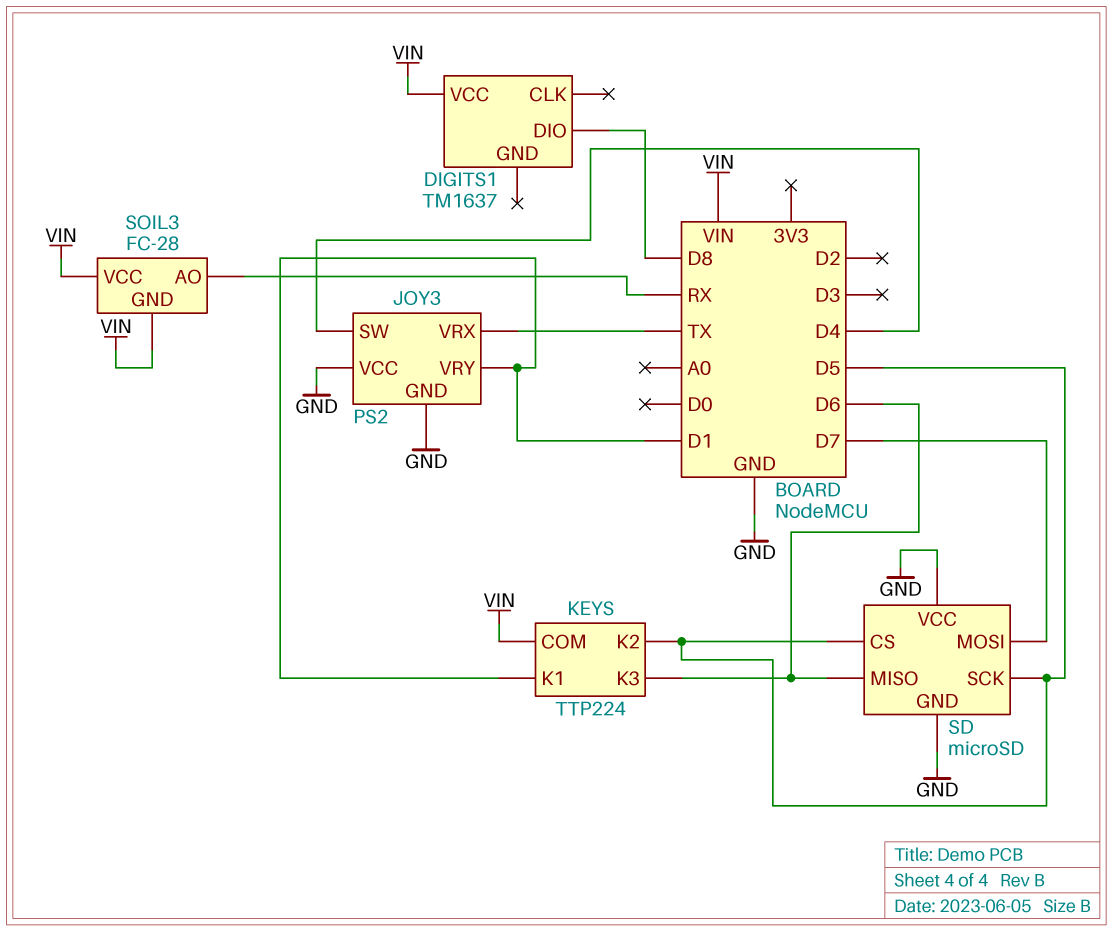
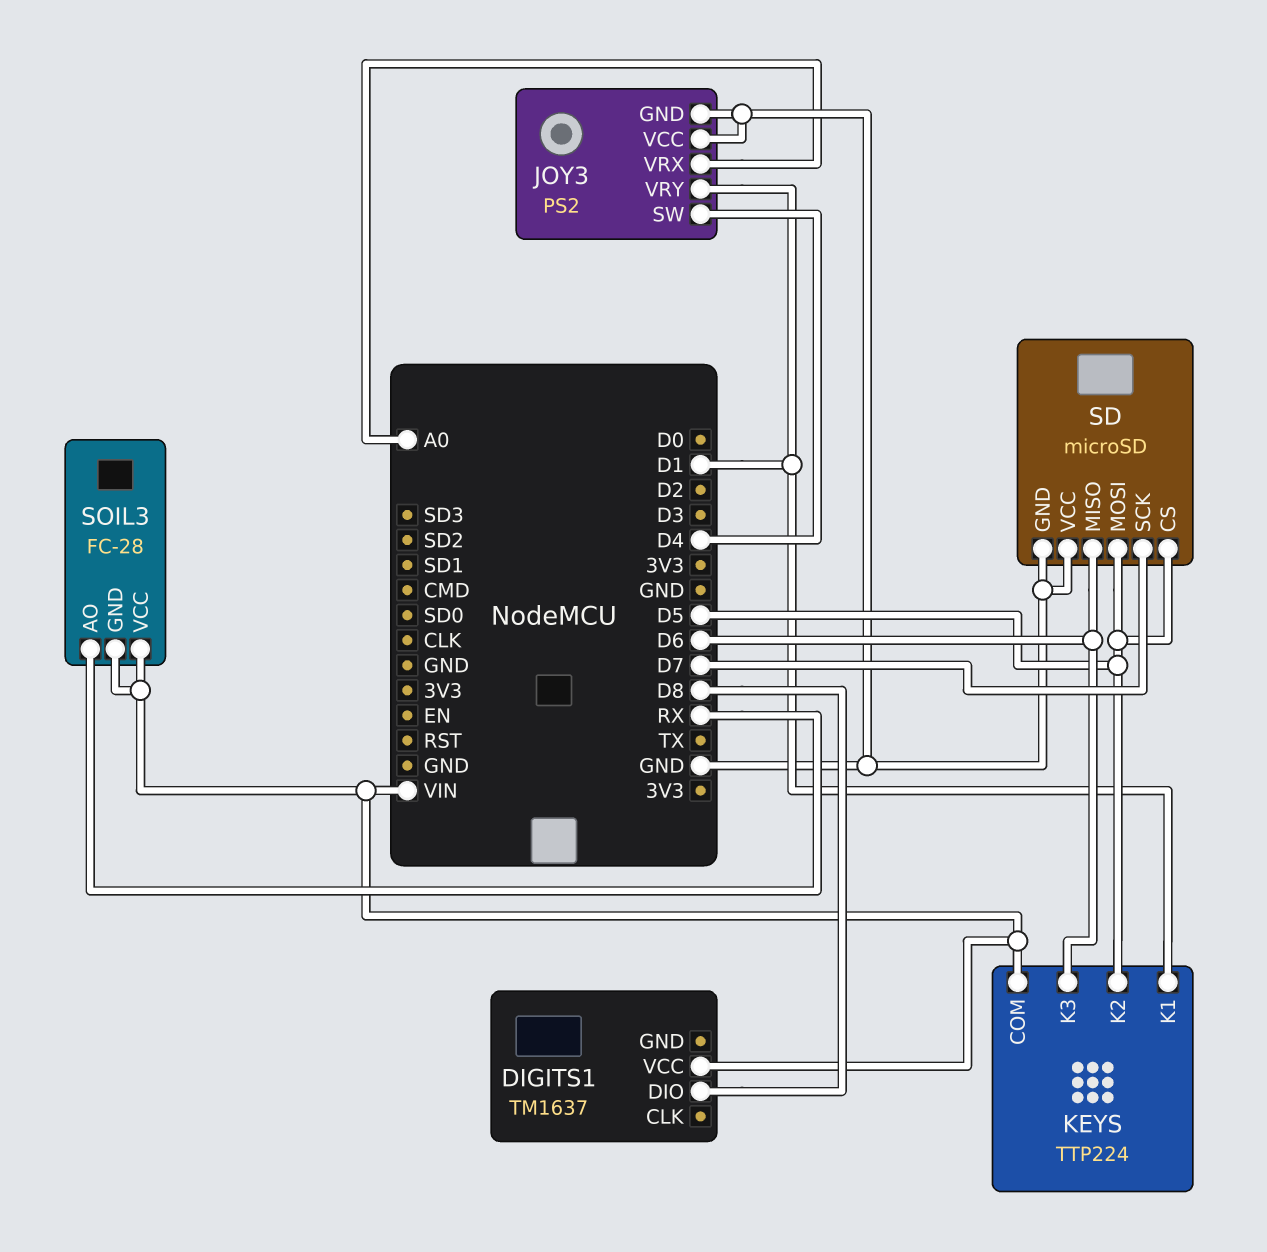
JOY3 pin VRX: TX -> A0
SD pin MOSI: D7 -> D5
SD pin SCK: D5 -> D7

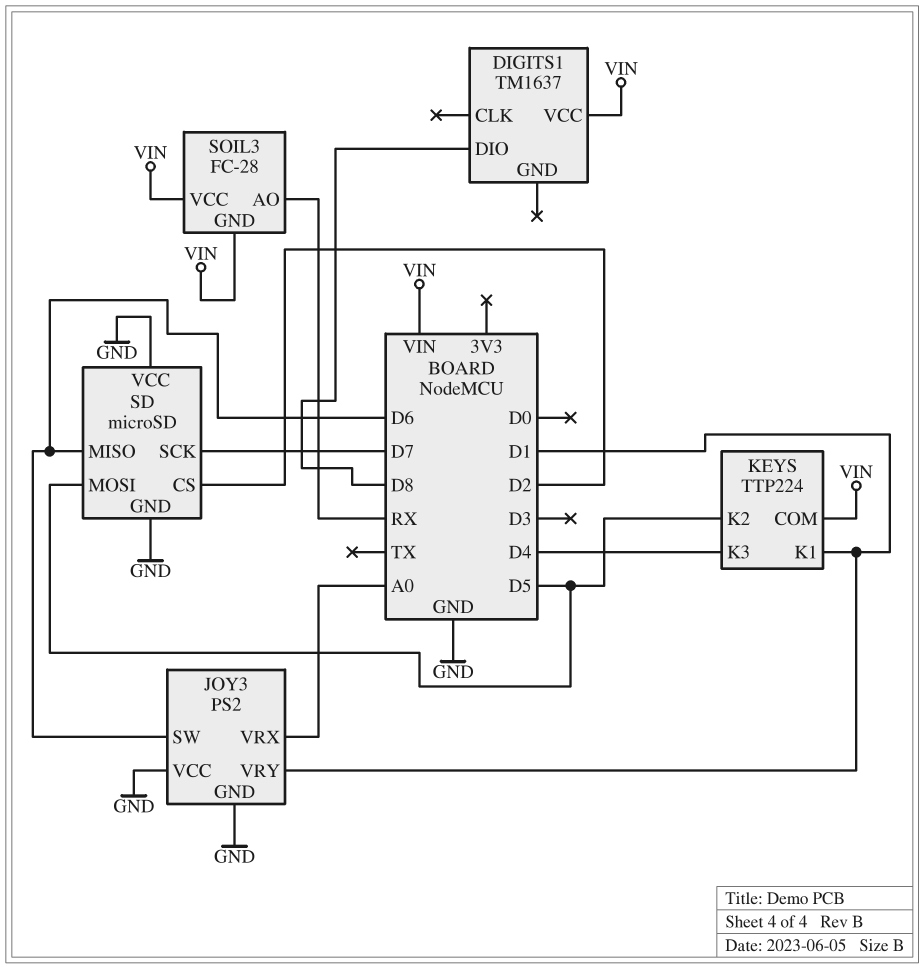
JOY3 pin SW: D4 -> D6
KEYS pin K3: D6 -> D4
SD pin CS: D5 -> D2

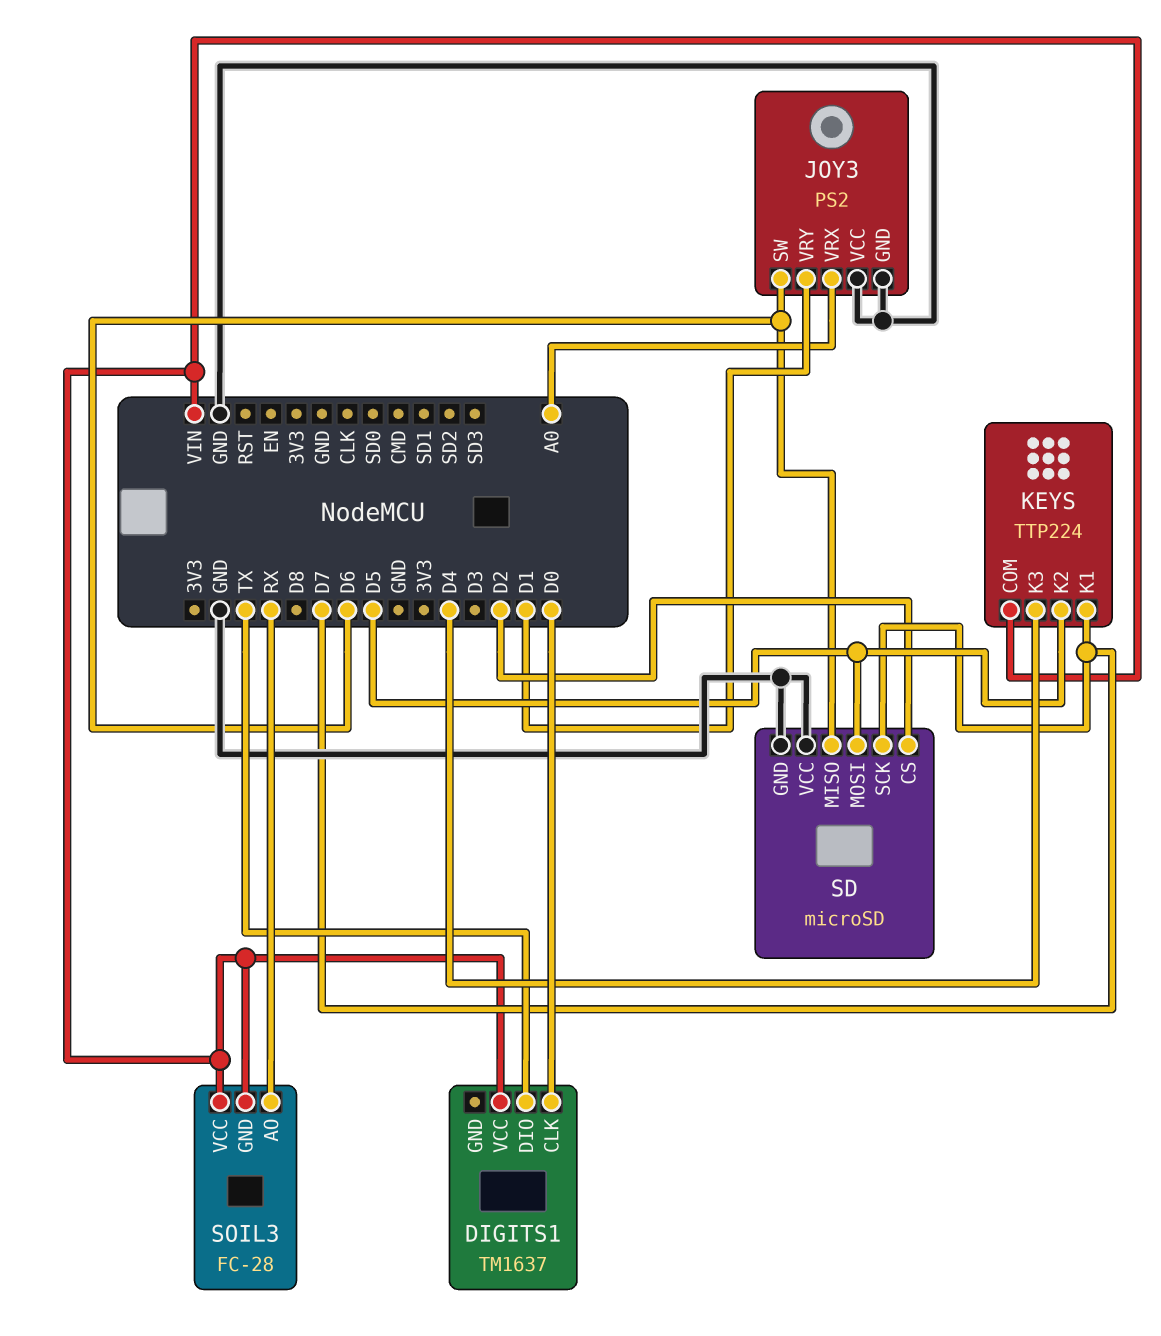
DIGITS1 pin CLK: none -> D0
DIGITS1 pin DIO: D8 -> TX
KEYS pin K1: D1 -> D7

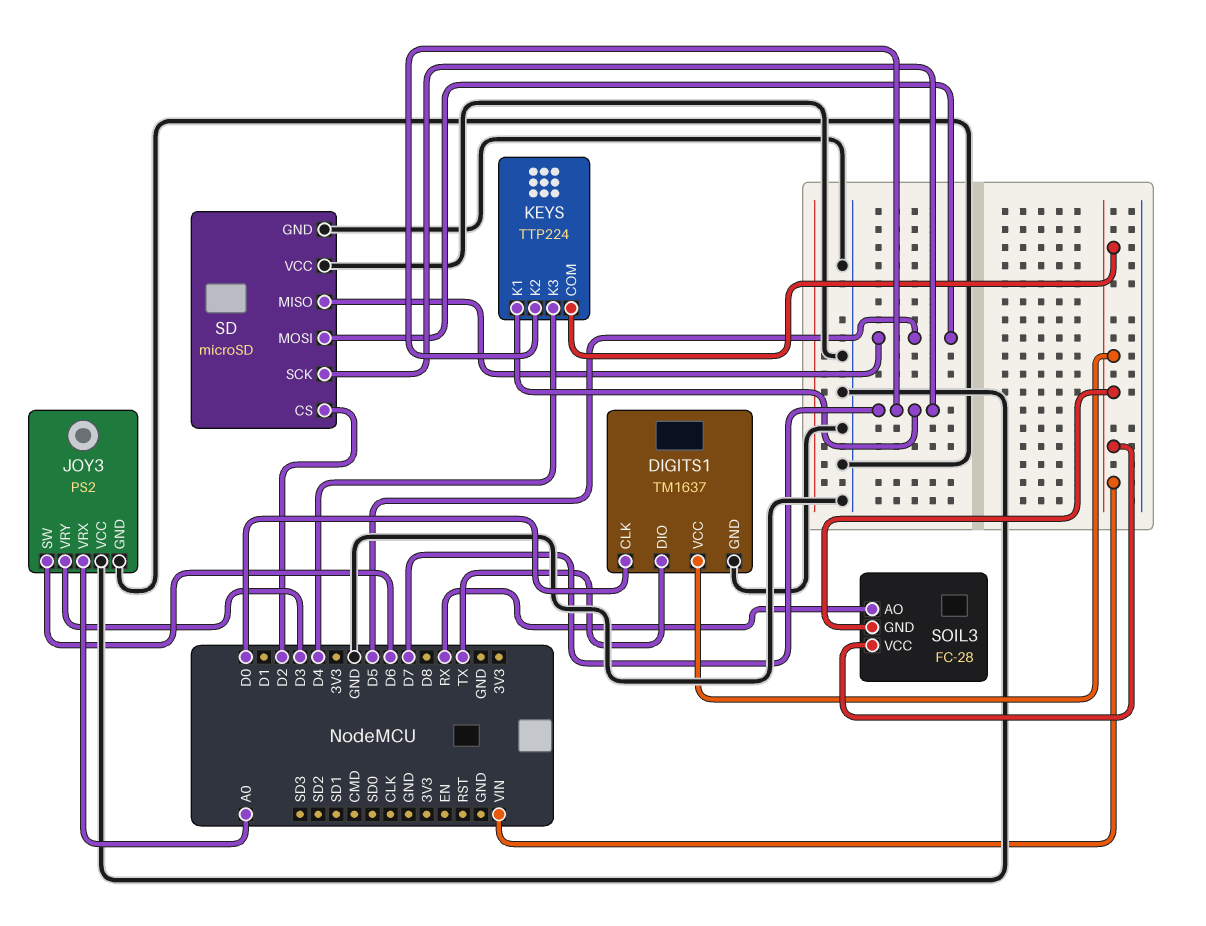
DIGITS1 pin GND: none -> GND
JOY3 pin VRY: D1 -> D3
KEYS pin K2: D5 -> D7
SD pin MISO: D6 -> D5

